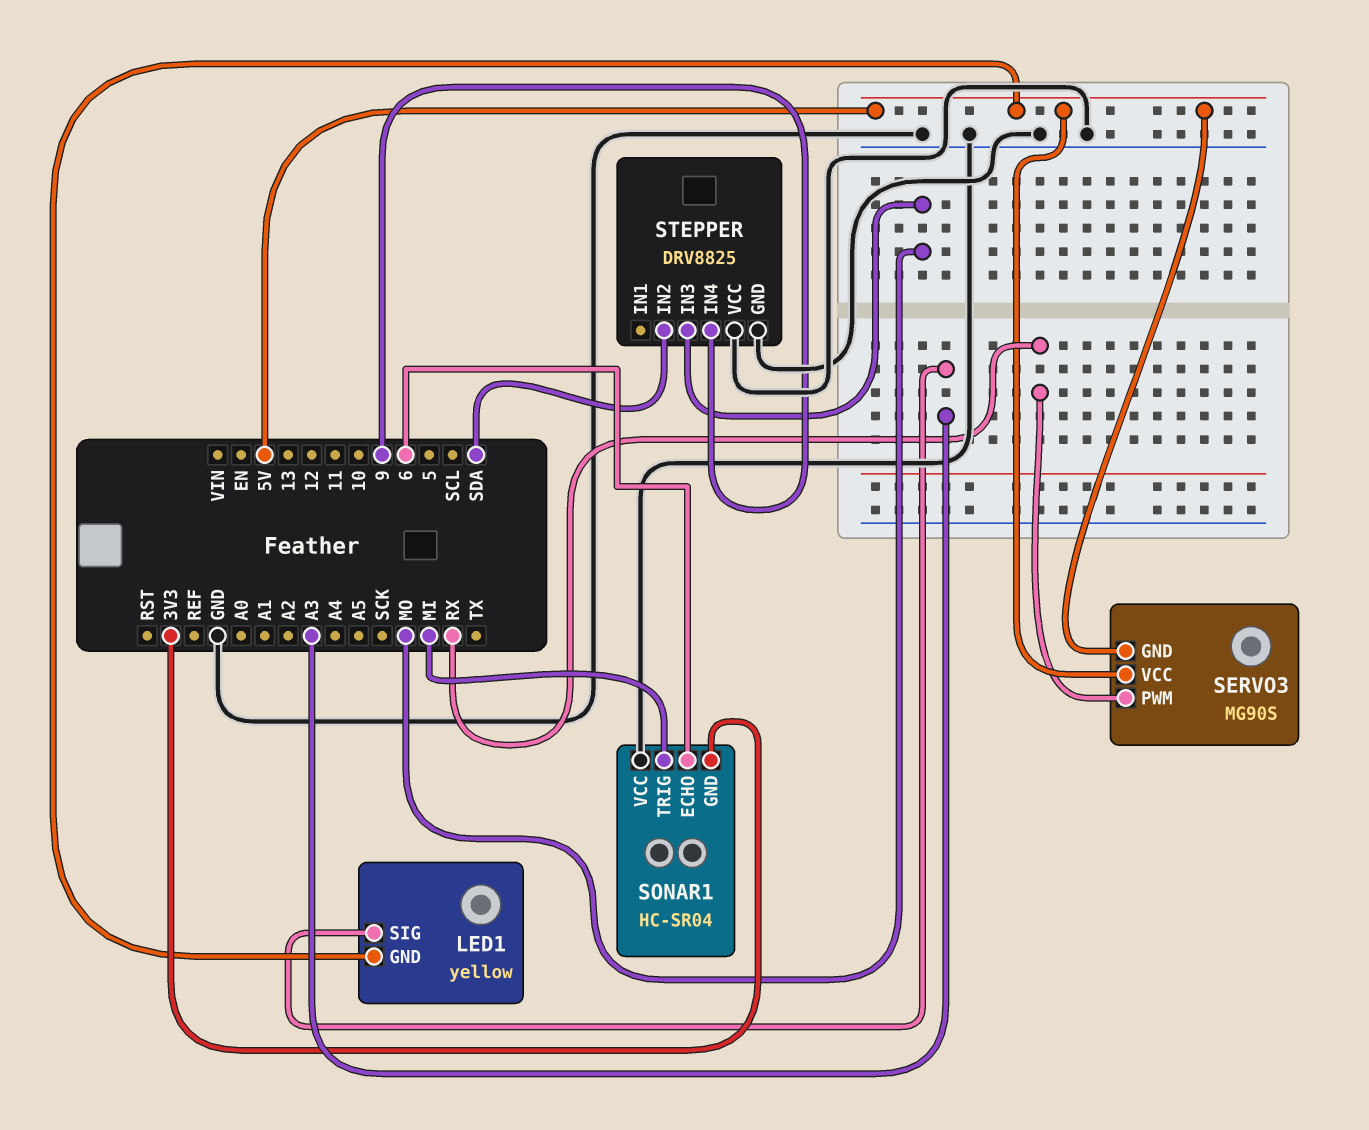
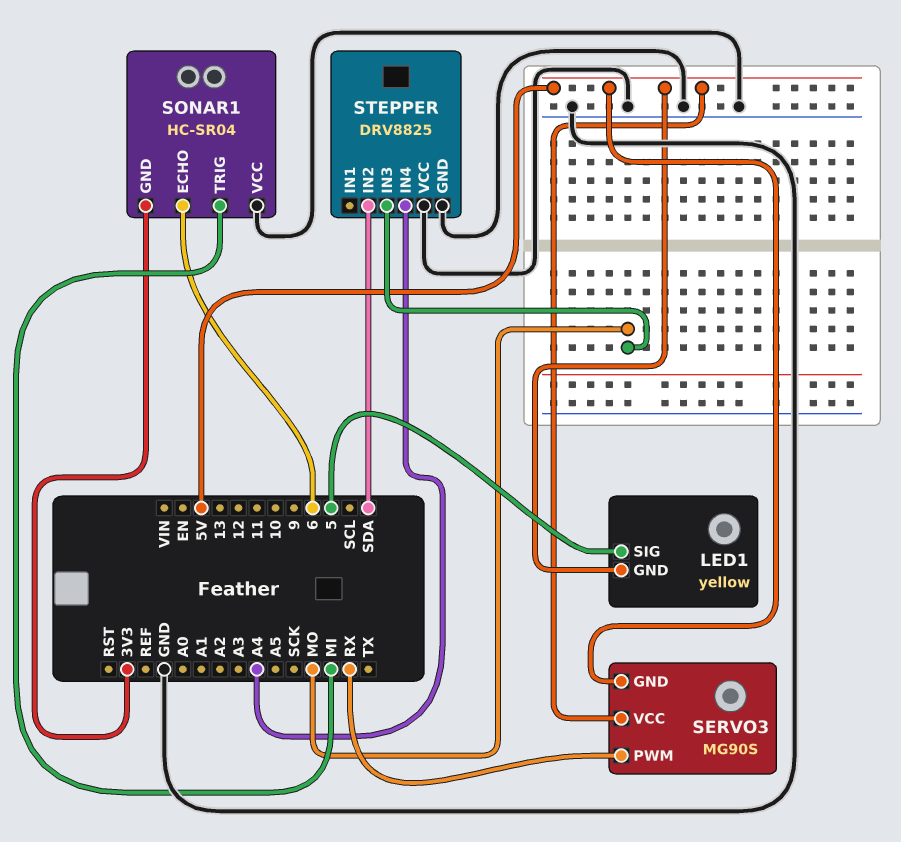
LED1 pin SIG: A3 -> 5
STEPPER pin IN4: 9 -> A4

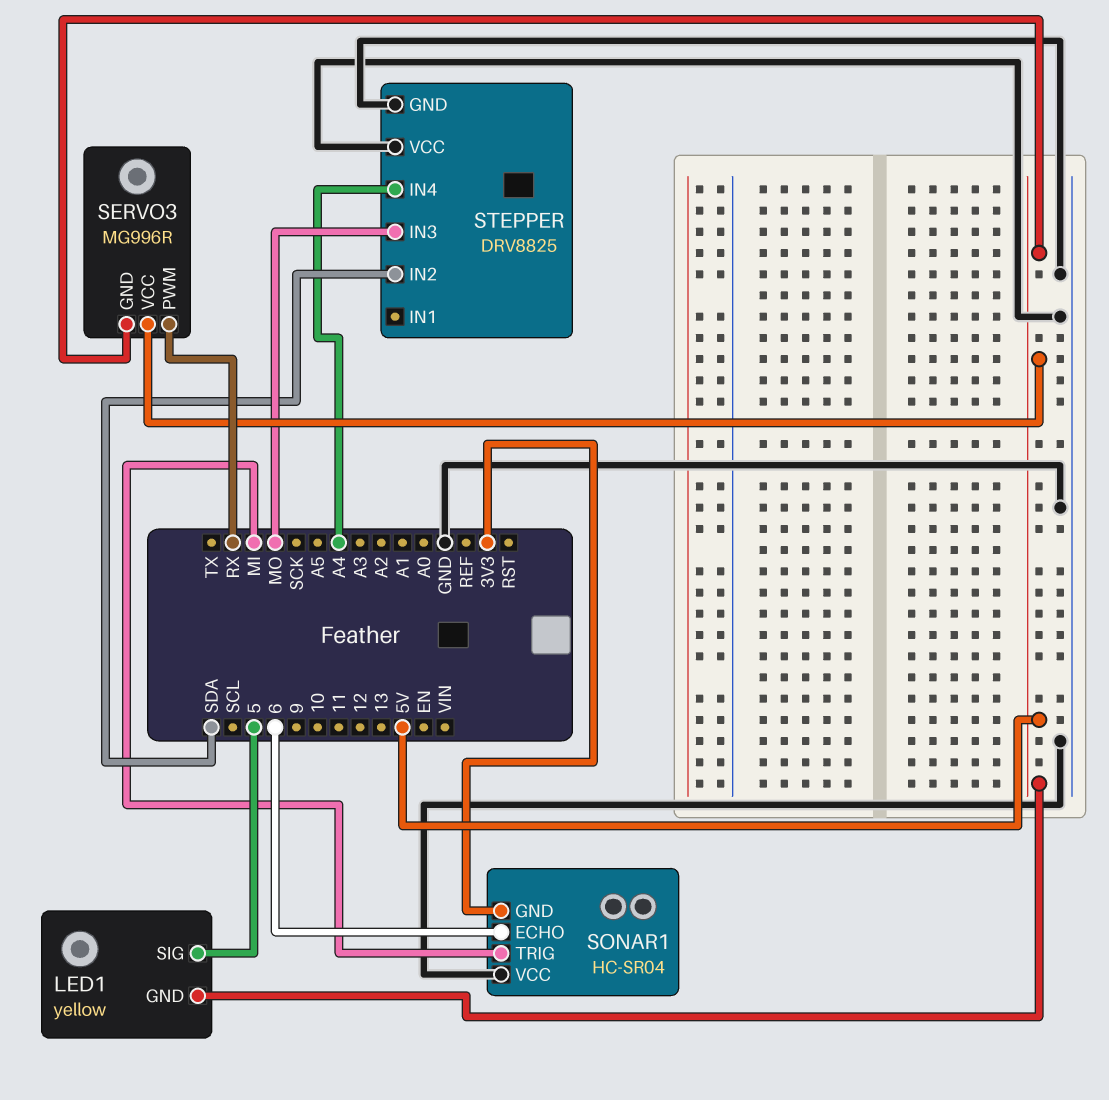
SERVO3: MG90S -> MG996R

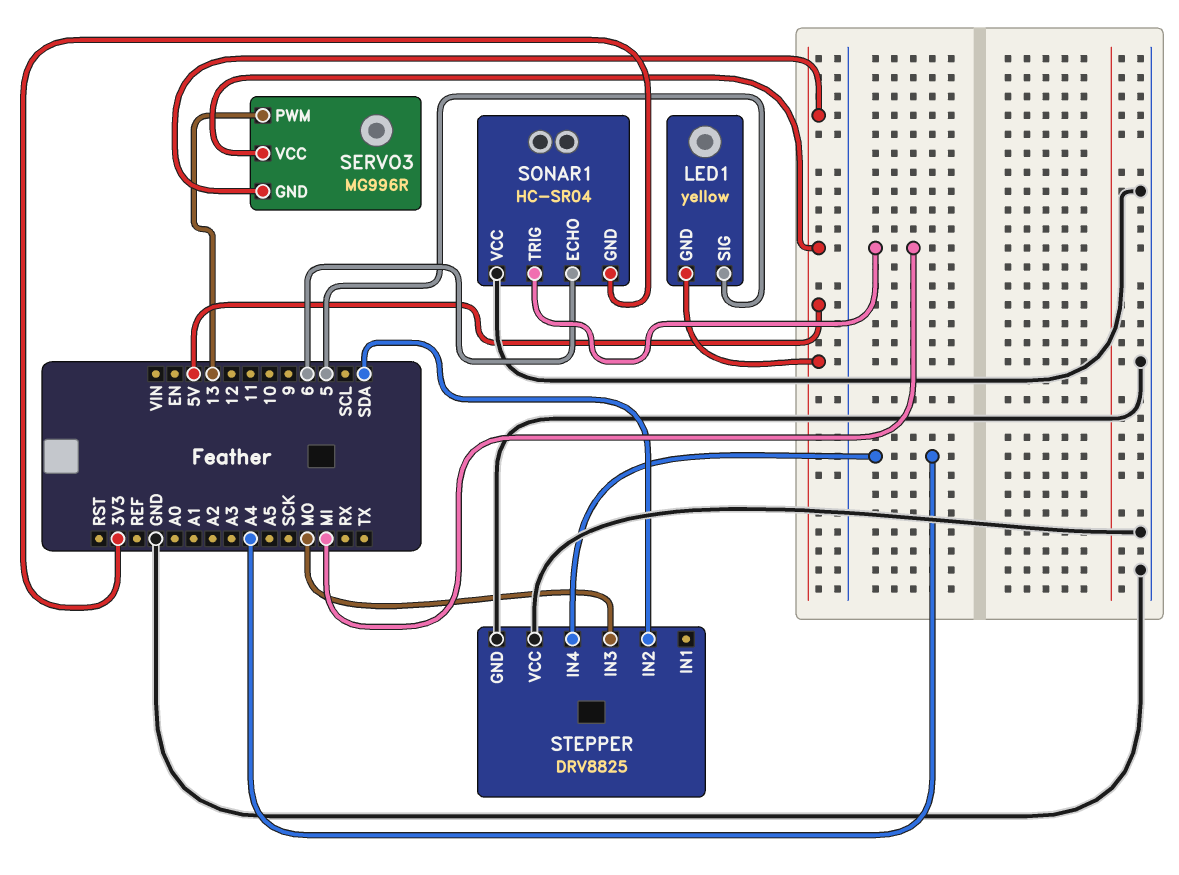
SERVO3 pin PWM: RX -> 13

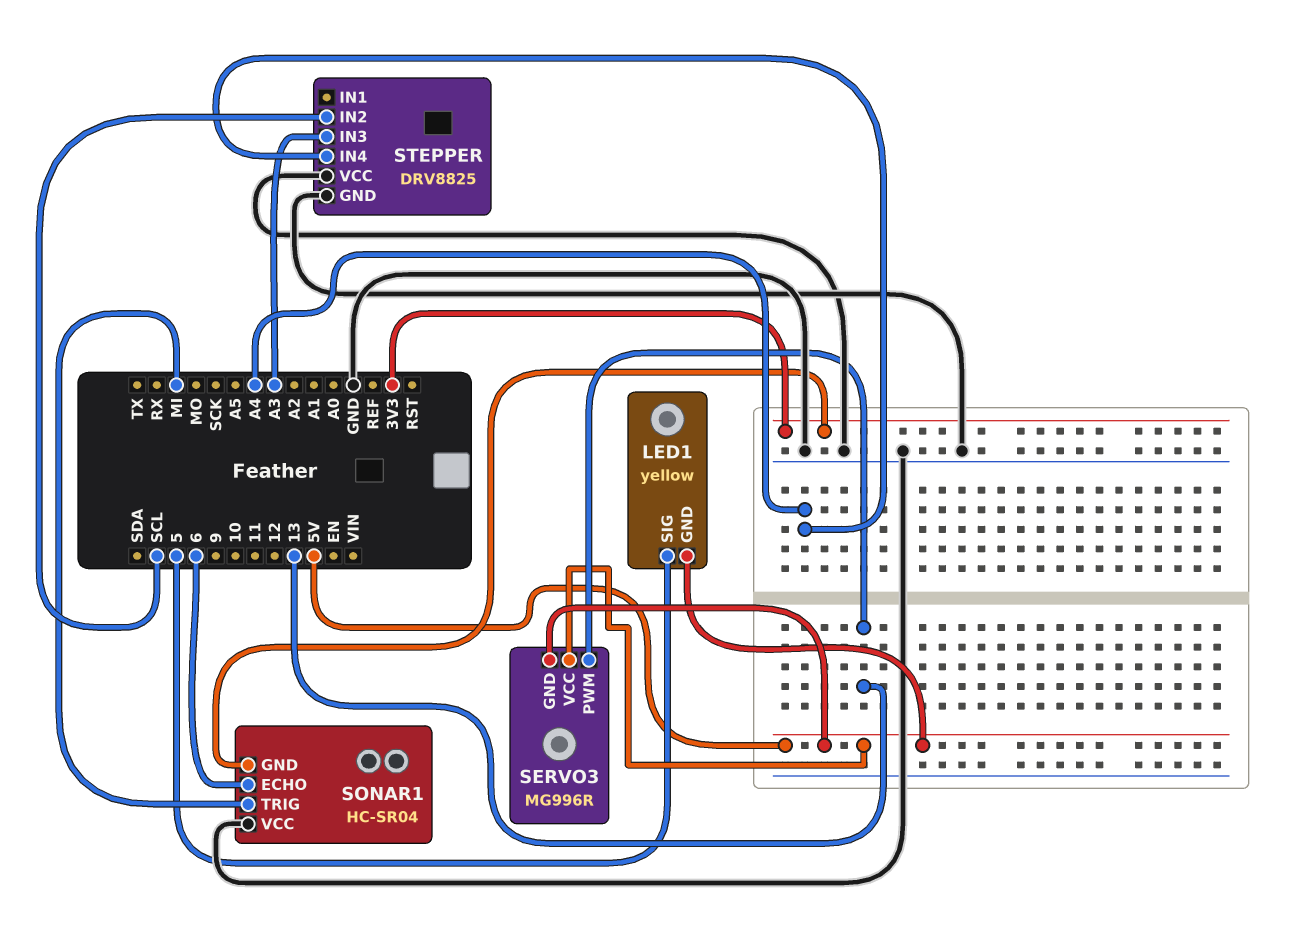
STEPPER pin IN2: SDA -> SCL
STEPPER pin IN3: MO -> A3

